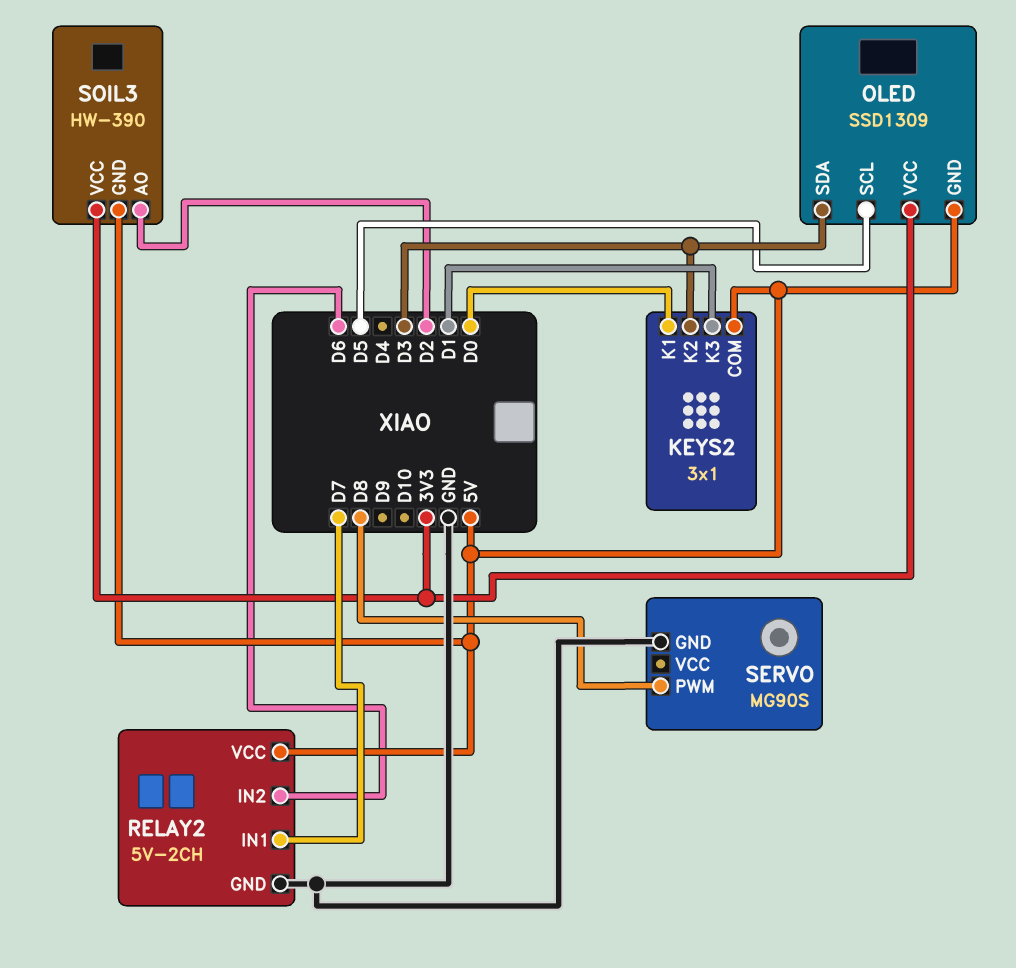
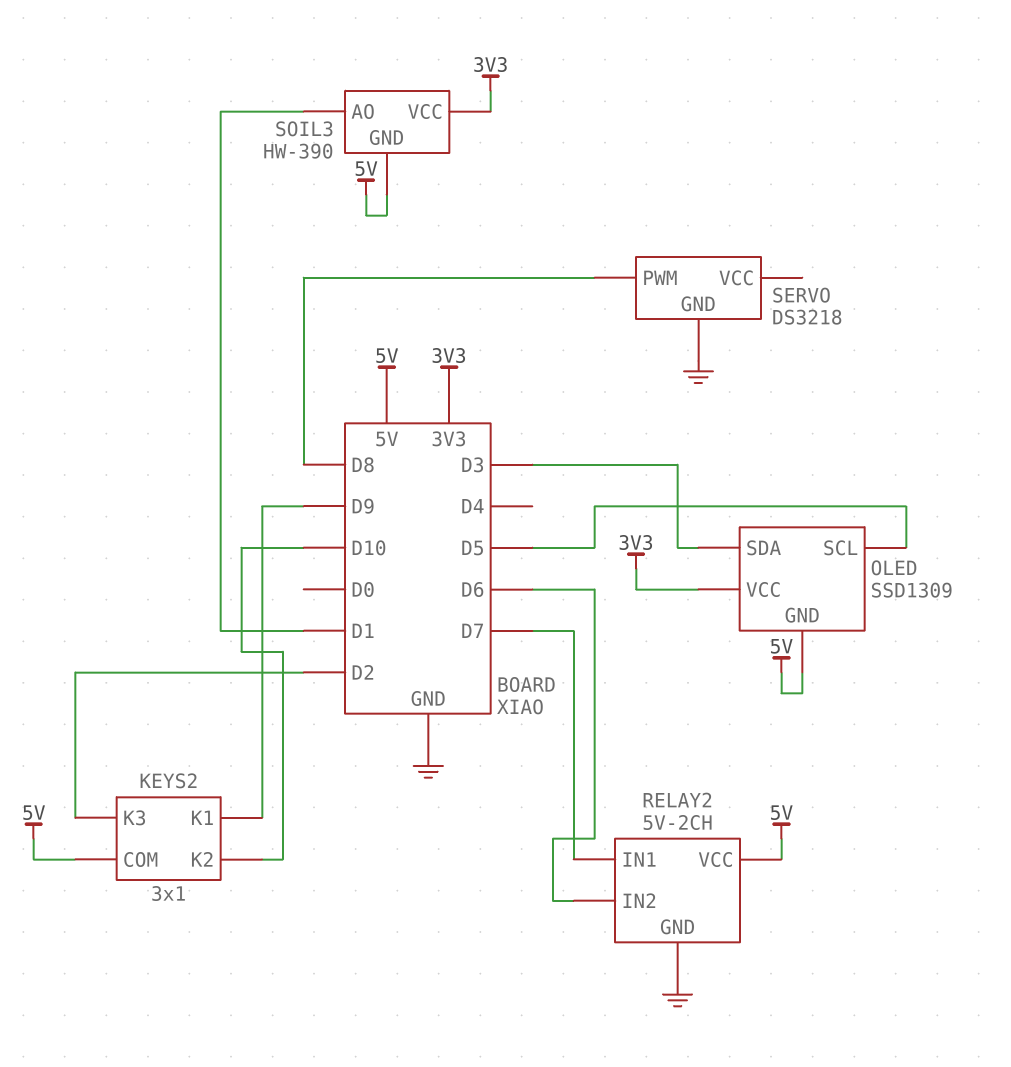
KEYS2 pin K1: D0 -> D9
KEYS2 pin K2: D3 -> D10
KEYS2 pin K3: D1 -> D2
SERVO: MG90S -> DS3218
SOIL3 pin AO: D2 -> D1

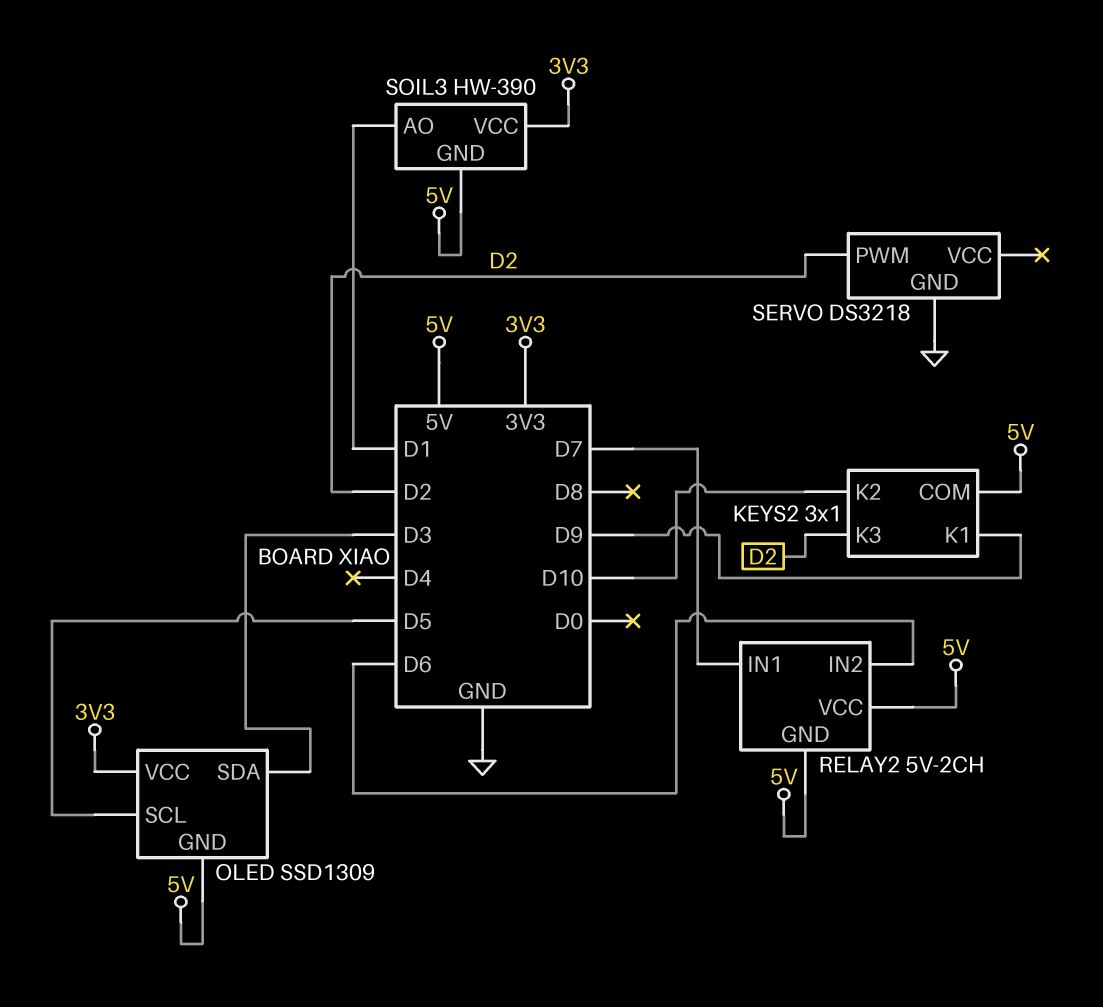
RELAY2 pin GND: GND -> 5V
SERVO pin PWM: D8 -> D2

